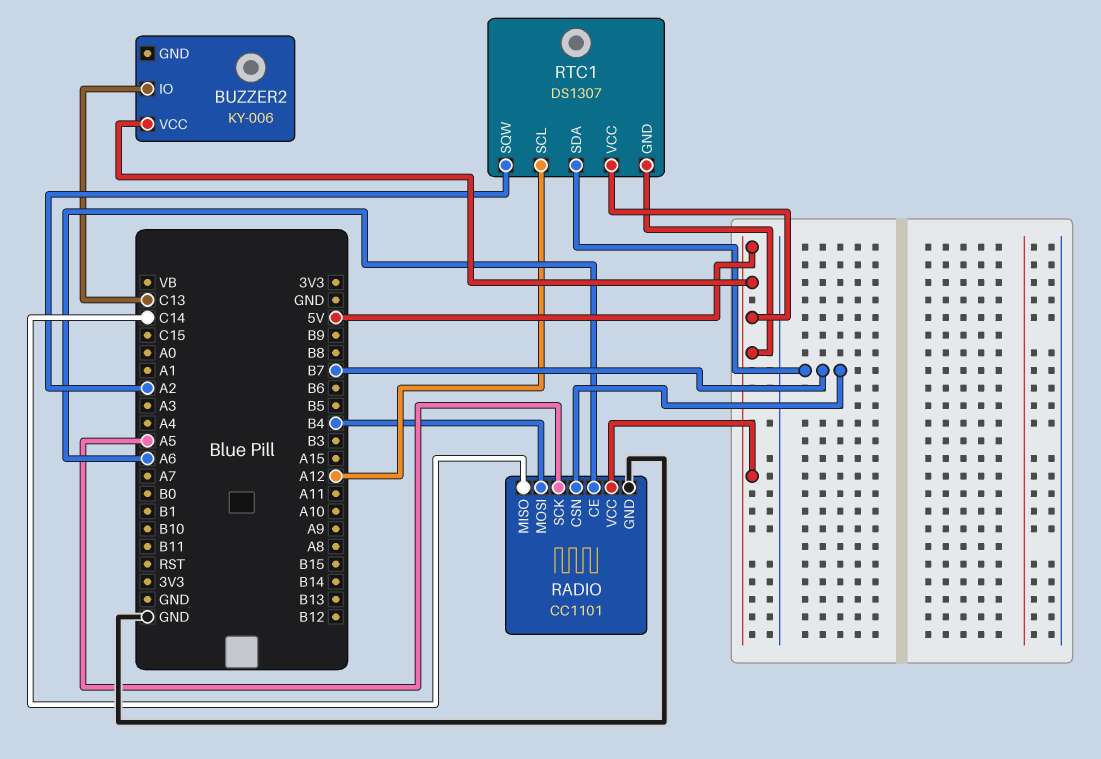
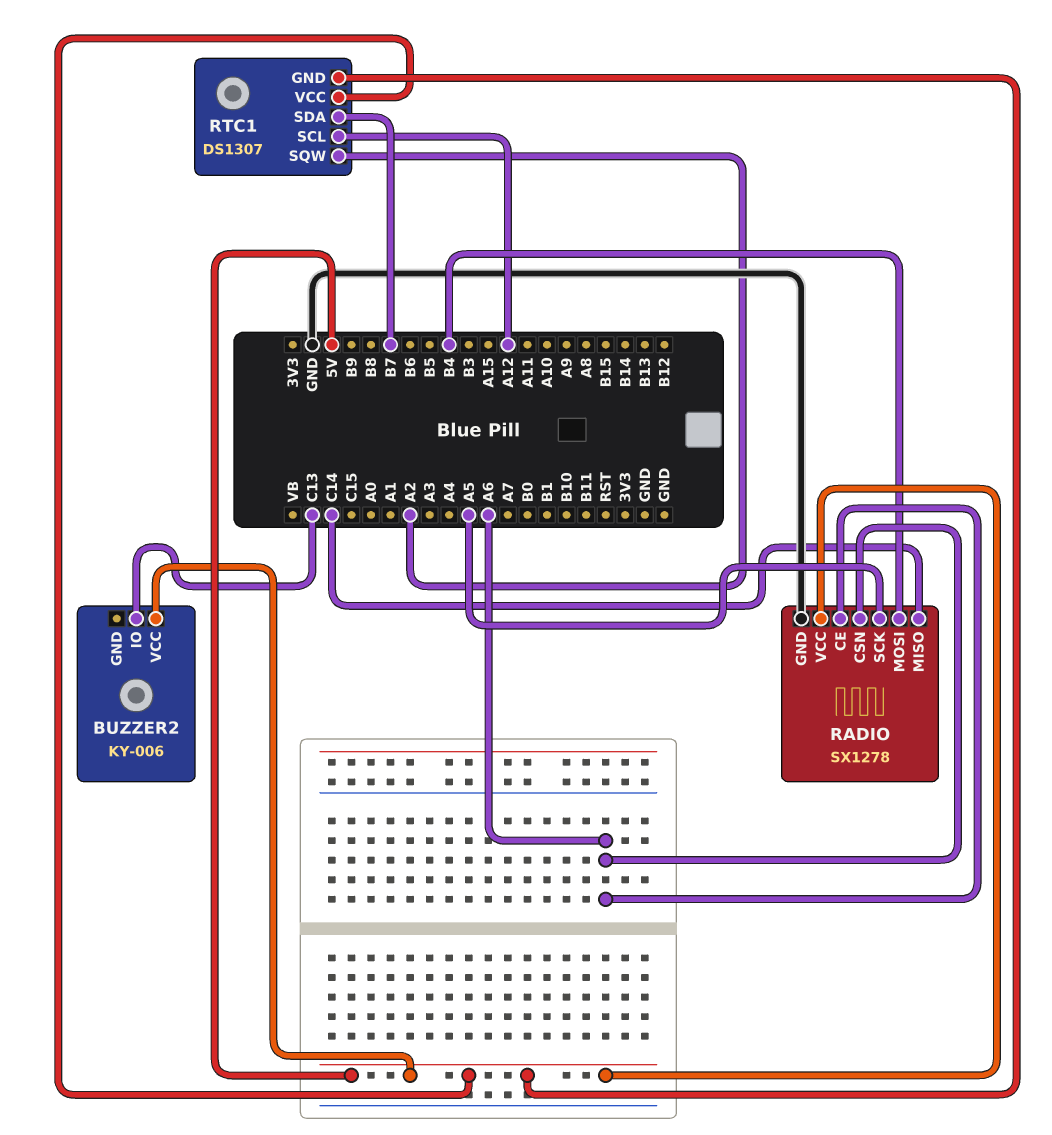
RADIO: CC1101 -> SX1278
RADIO pin CSN: B7 -> A6

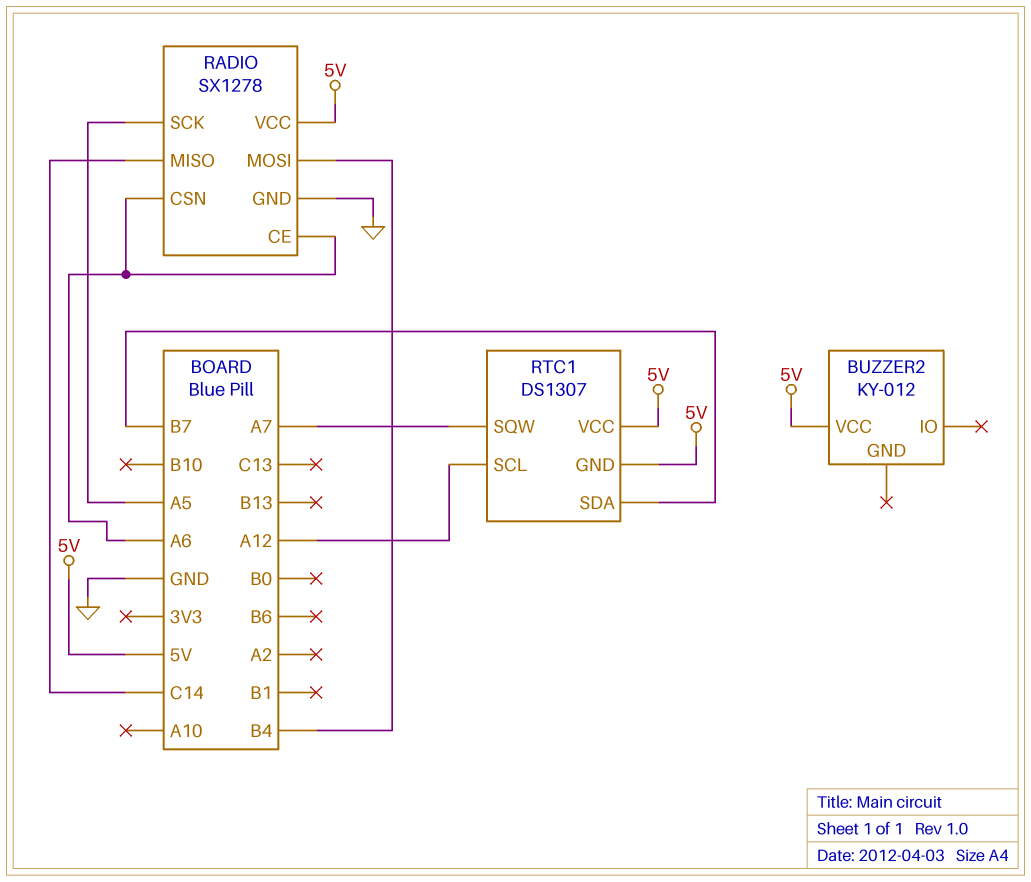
BUZZER2: KY-006 -> KY-012
BUZZER2 pin IO: C13 -> none
RTC1 pin SQW: A2 -> A7

